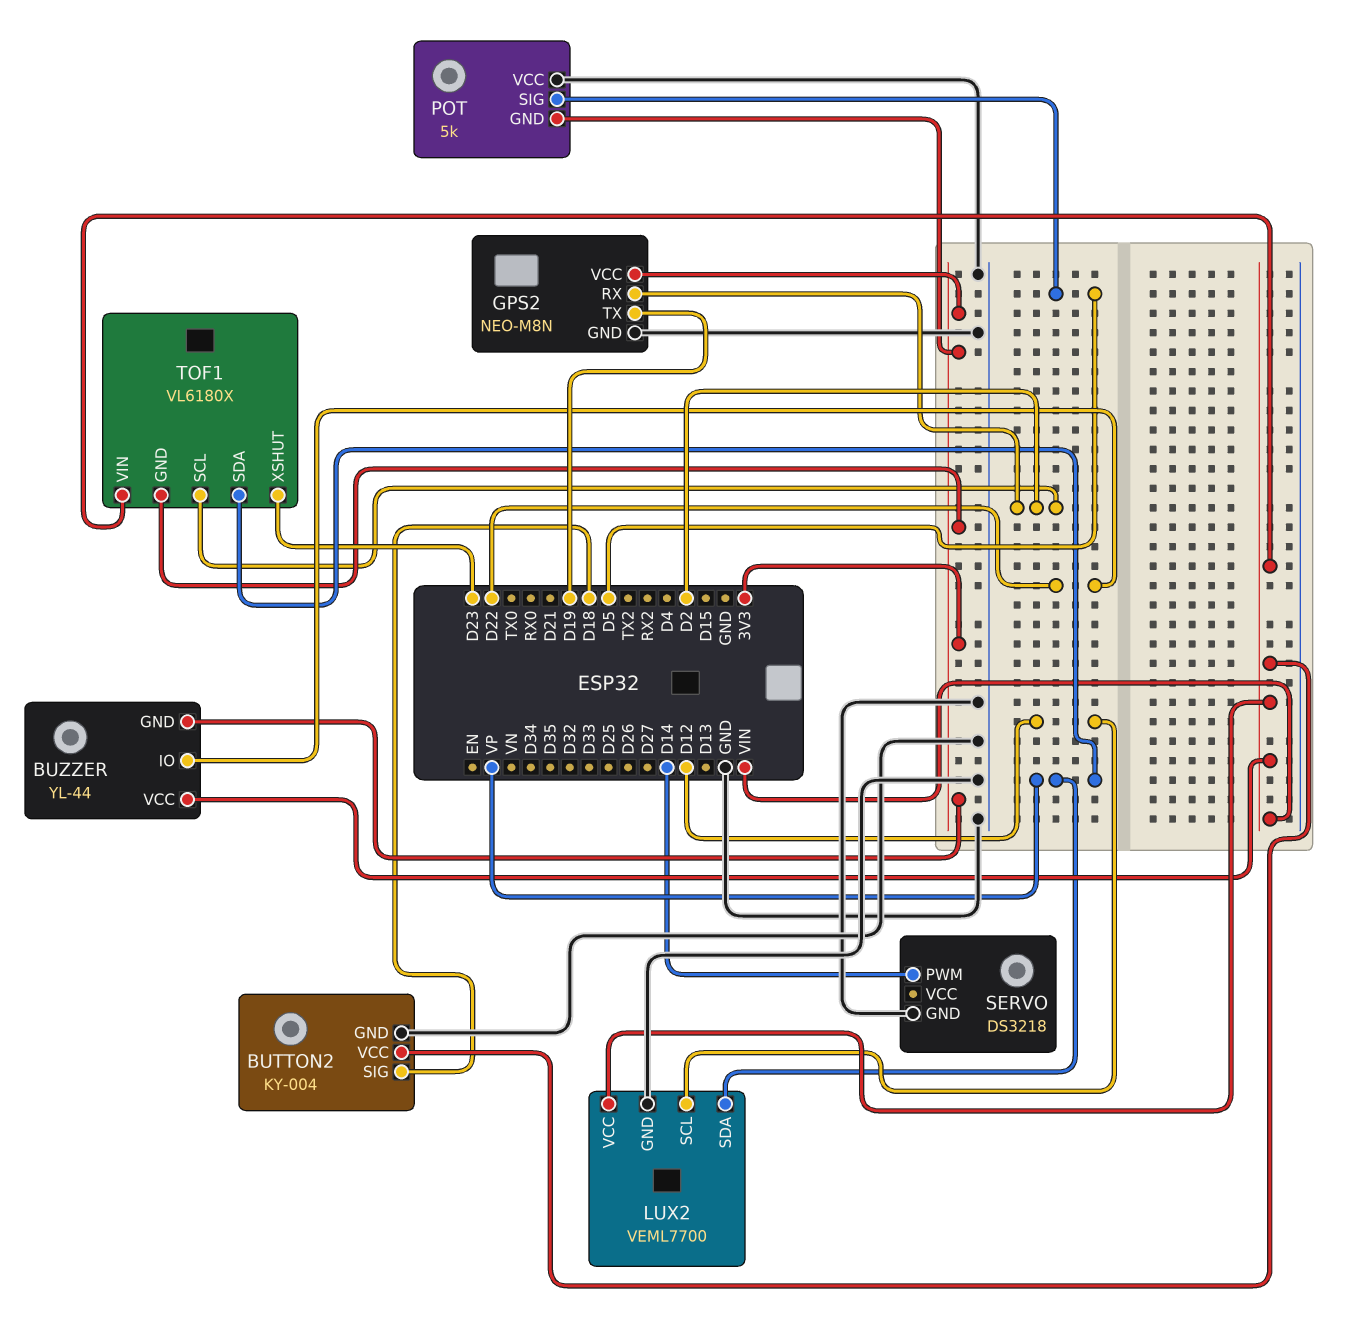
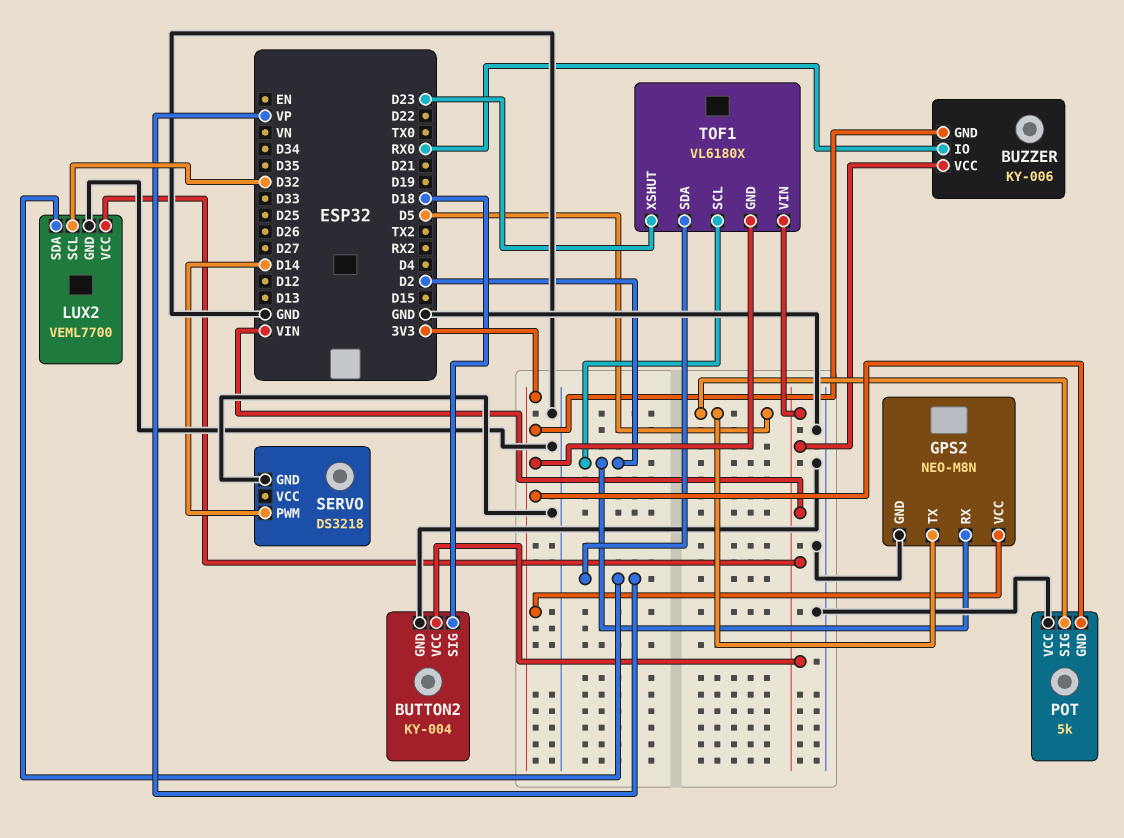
BUZZER: YL-44 -> KY-006
BUZZER pin IO: D22 -> RX0
GPS2 pin TX: D19 -> D5
LUX2 pin SCL: D12 -> D32

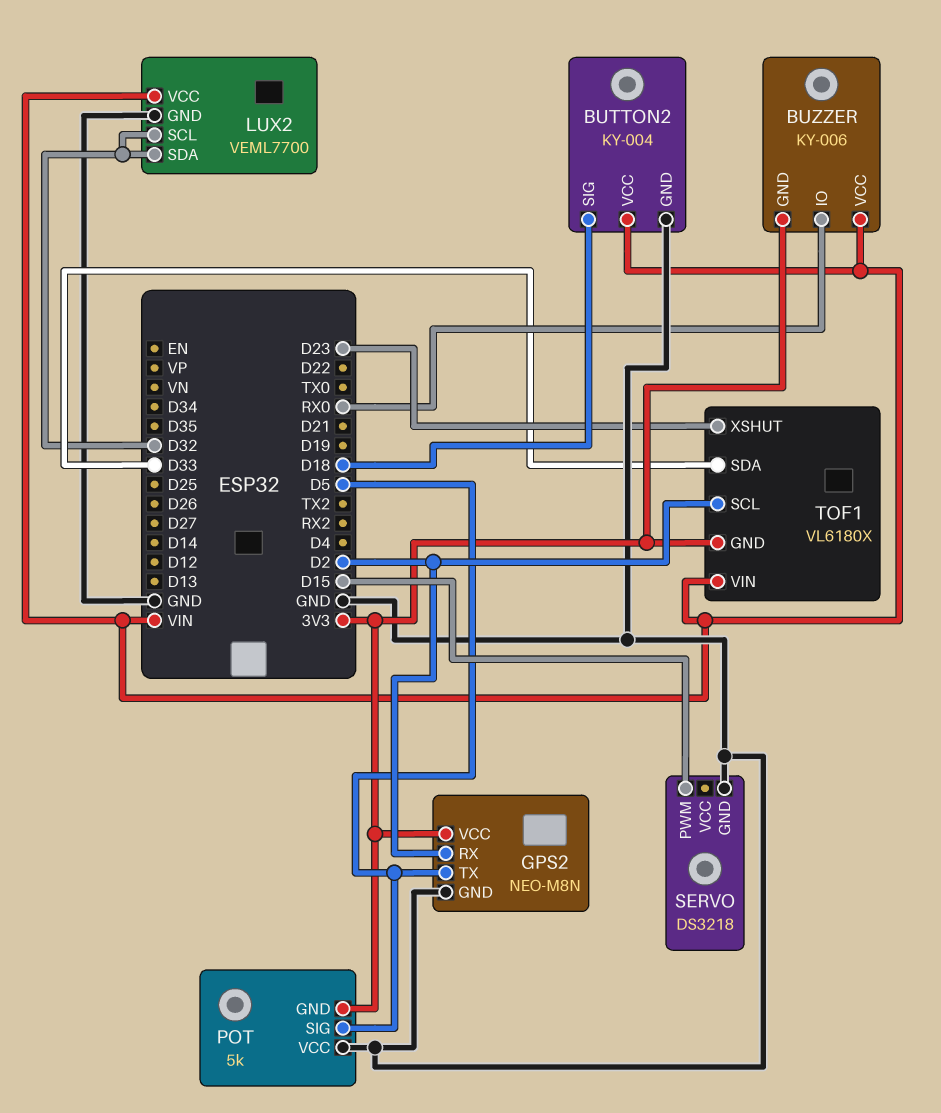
LUX2 pin SDA: VP -> D32
SERVO pin PWM: D14 -> D15
TOF1 pin SDA: VP -> D33

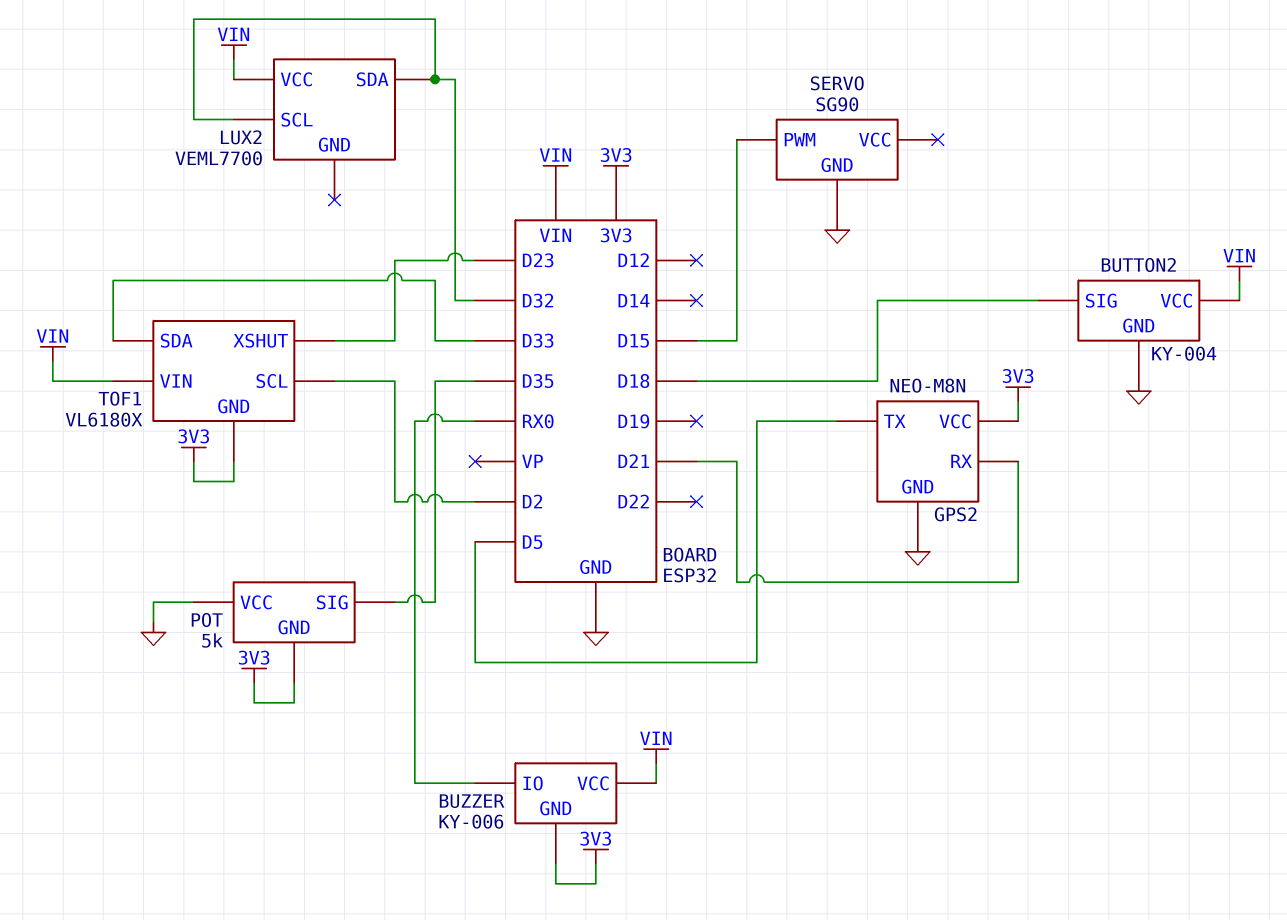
GPS2 pin RX: D2 -> D21
LUX2 pin GND: GND -> none
POT pin SIG: D5 -> D35
SERVO: DS3218 -> SG90

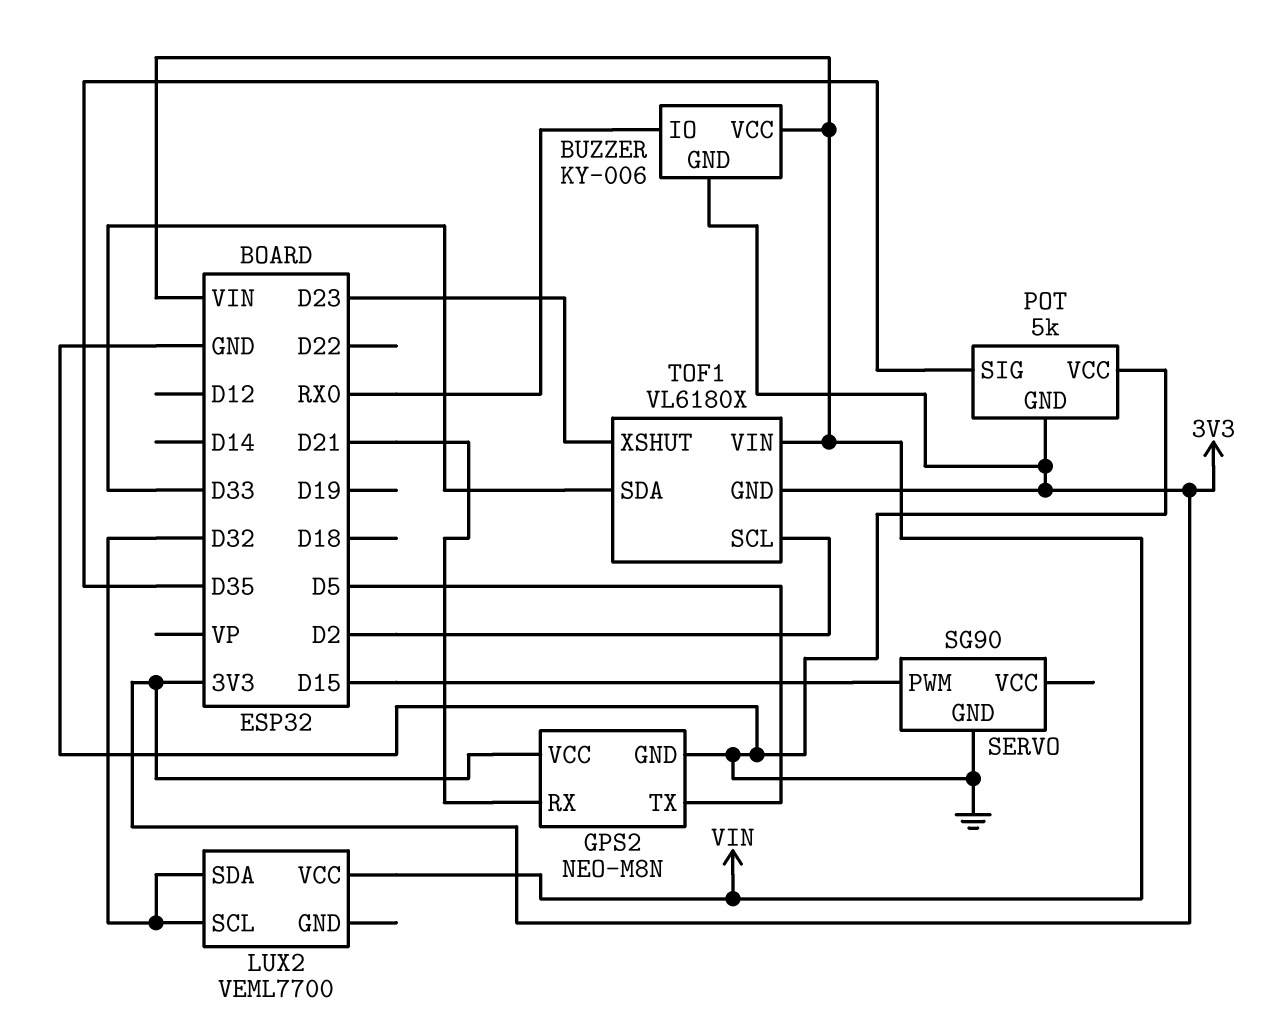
BUTTON2: KY-004 -> none
BUTTON2 pin GND: GND -> none
BUTTON2 pin SIG: D18 -> none
BUTTON2 pin VCC: VIN -> none

